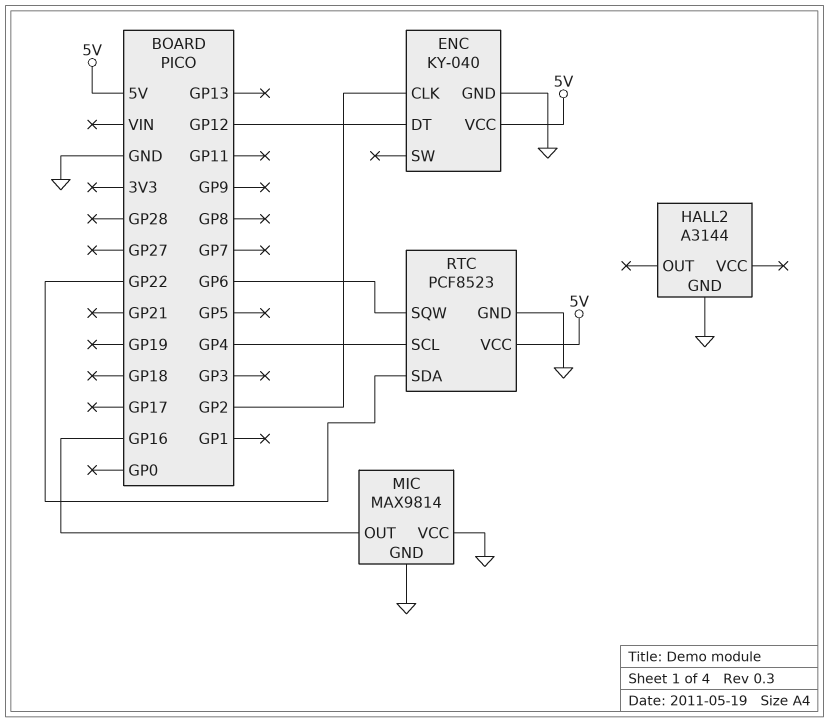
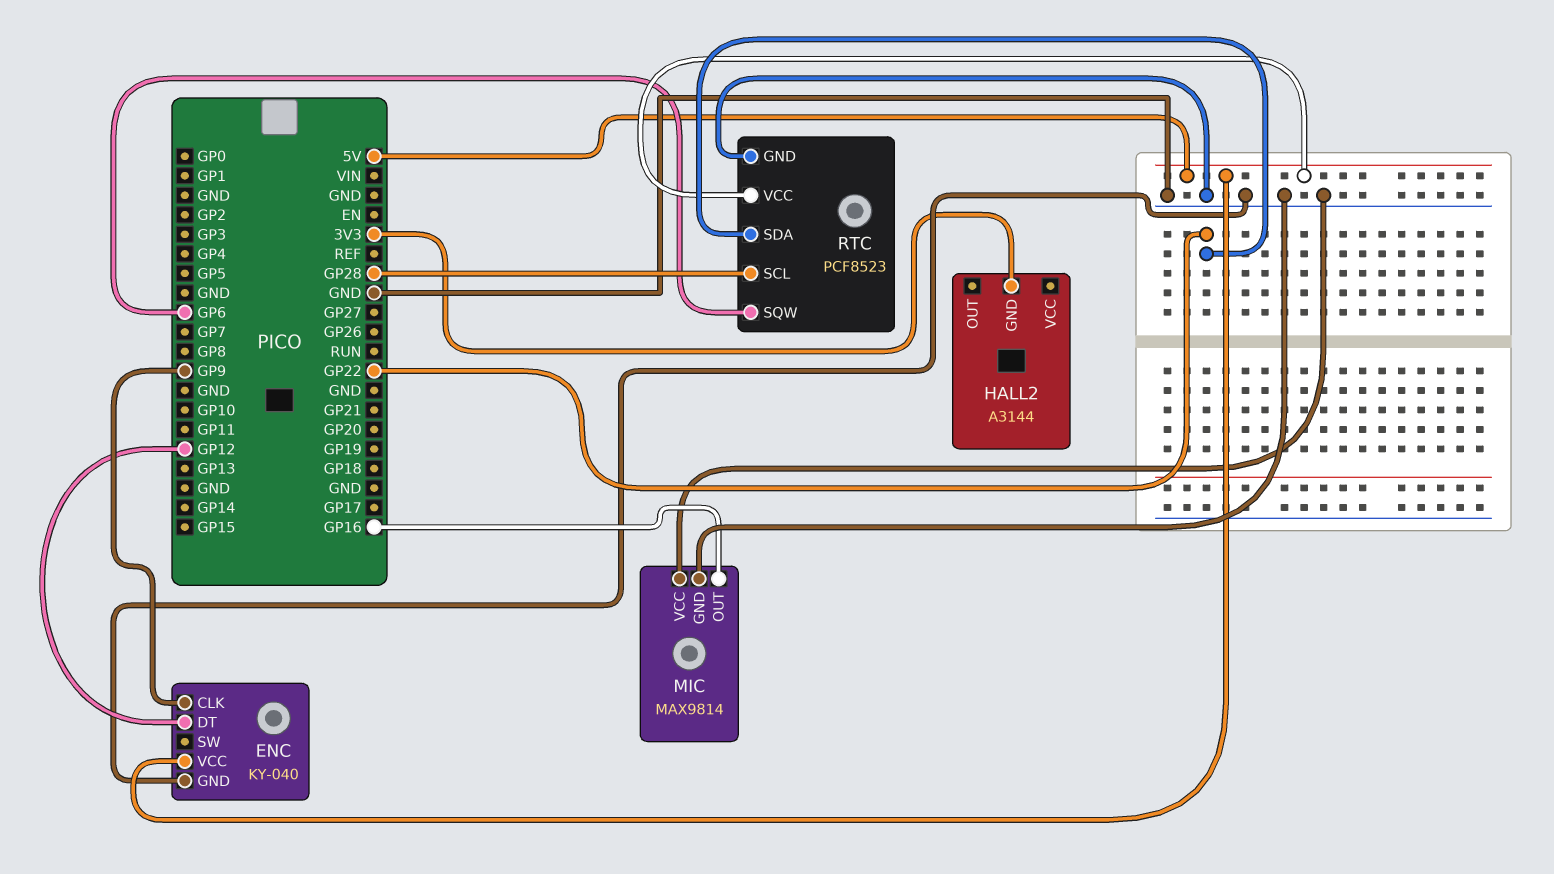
ENC pin CLK: GP2 -> GP9
HALL2 pin GND: GND -> 3V3
RTC pin SCL: GP4 -> GP28

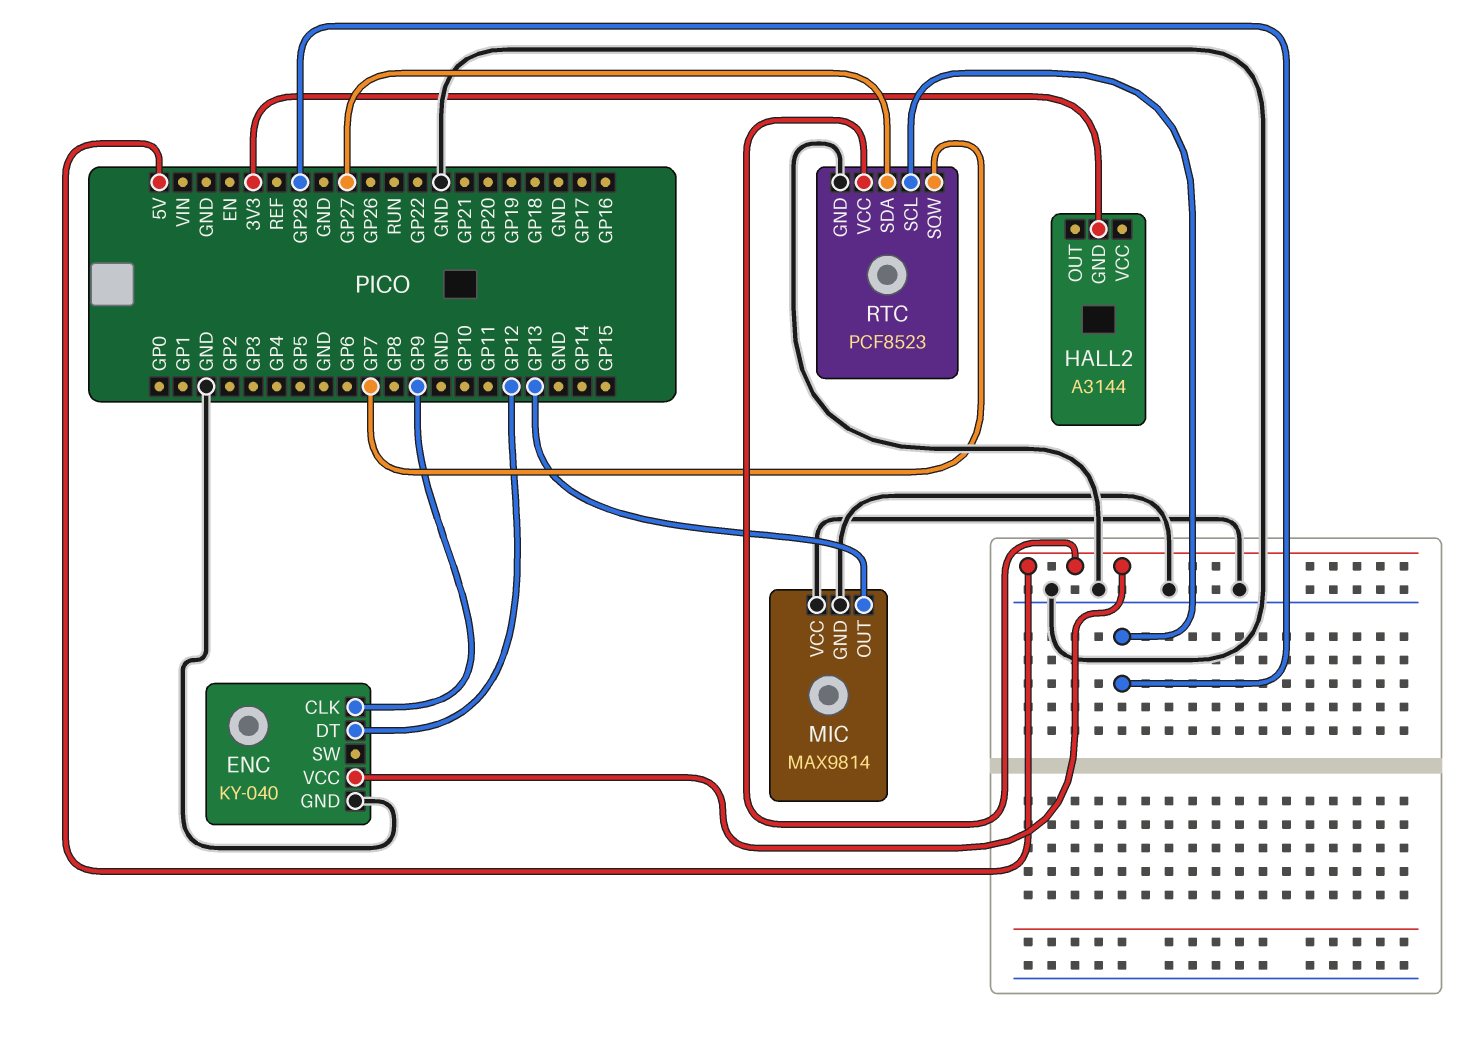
MIC pin OUT: GP16 -> GP13
RTC pin SDA: GP22 -> GP27
RTC pin SQW: GP6 -> GP7

